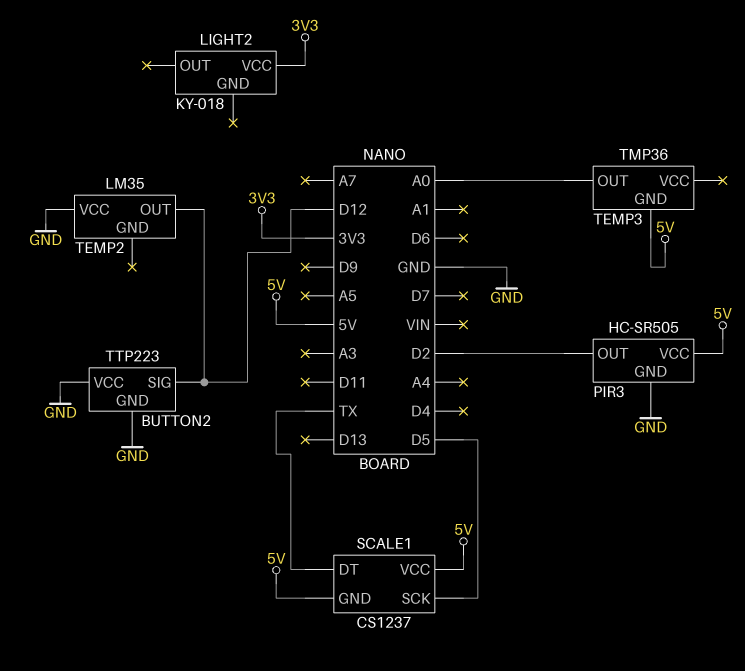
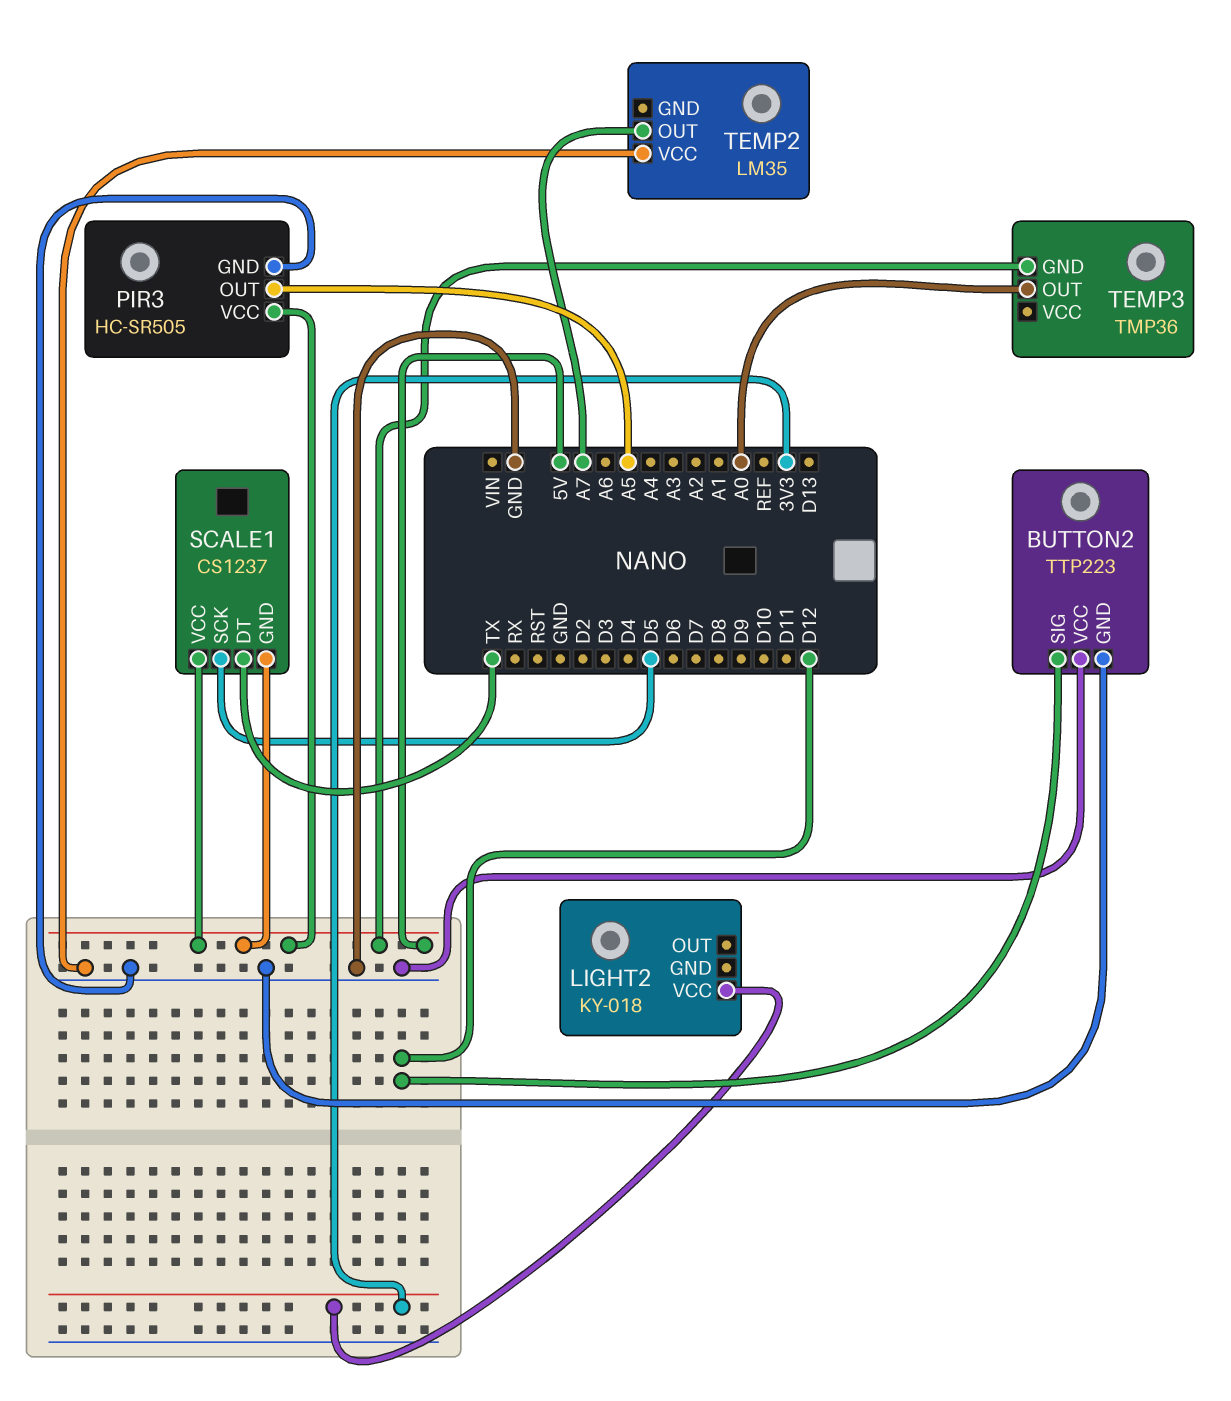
PIR3 pin OUT: D2 -> A5
TEMP2 pin OUT: D12 -> A7

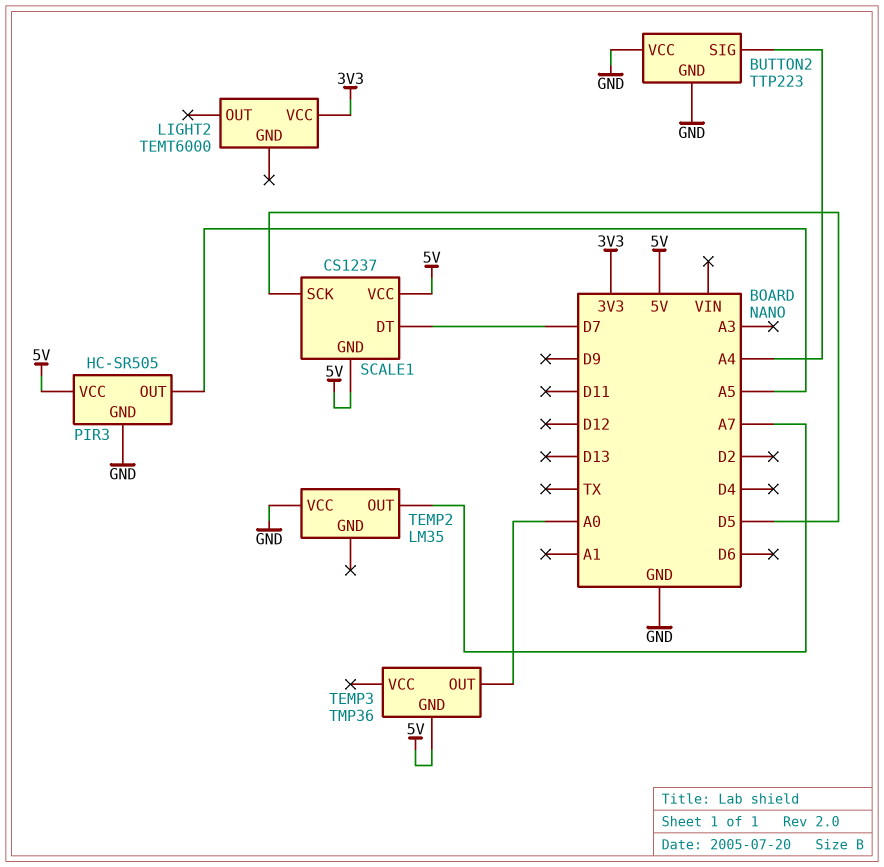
BUTTON2 pin SIG: D12 -> A4
LIGHT2: KY-018 -> TEMT6000
SCALE1 pin DT: TX -> D7

